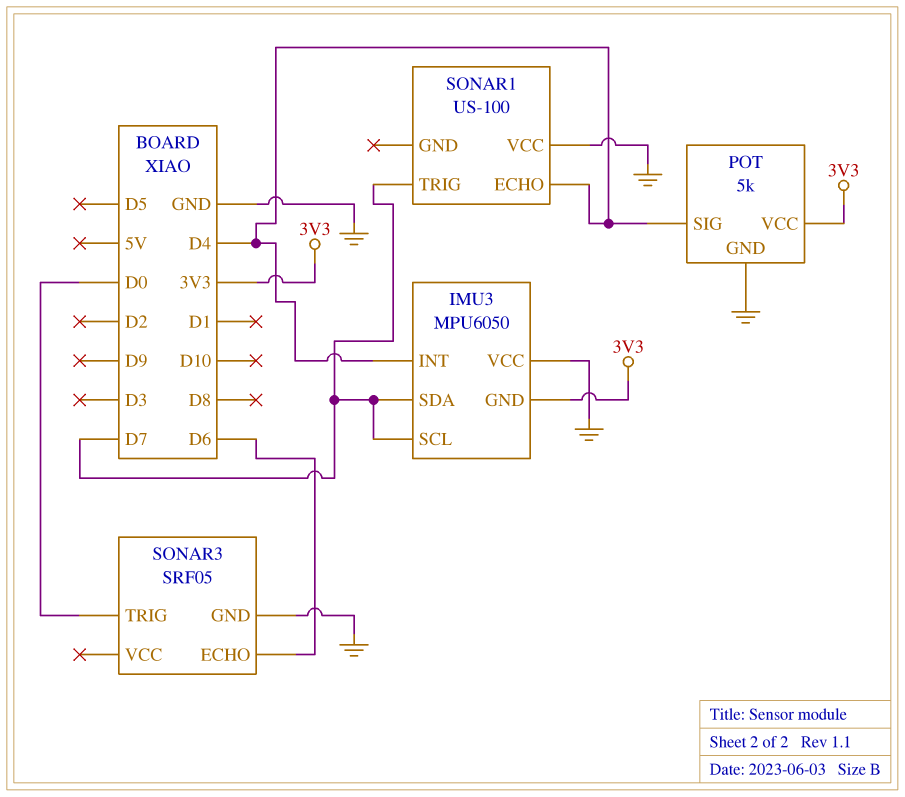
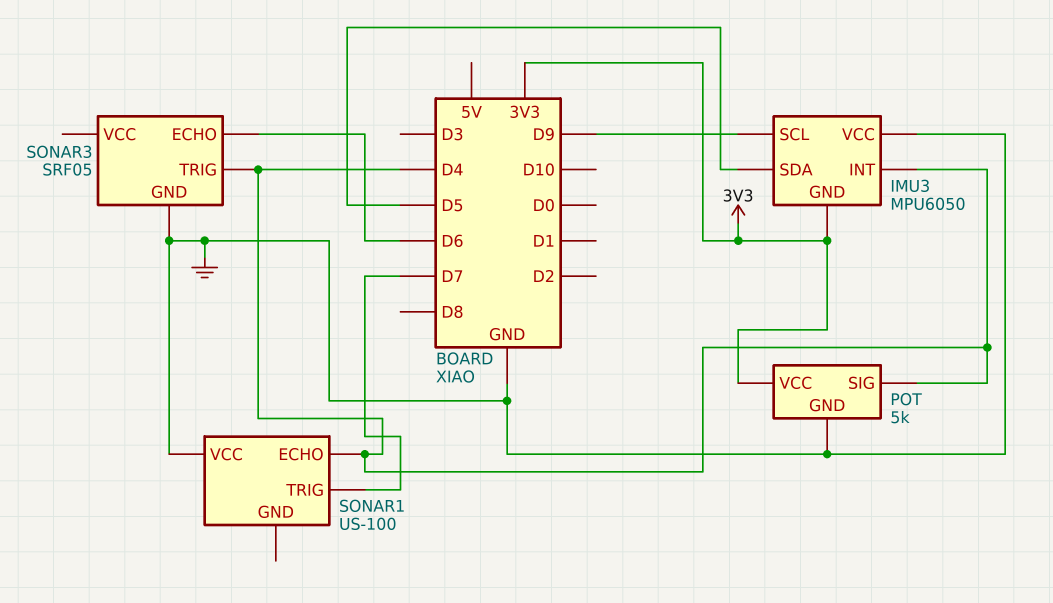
IMU3 pin SCL: D7 -> D9
IMU3 pin SDA: D7 -> D5
SONAR3 pin TRIG: D0 -> D4

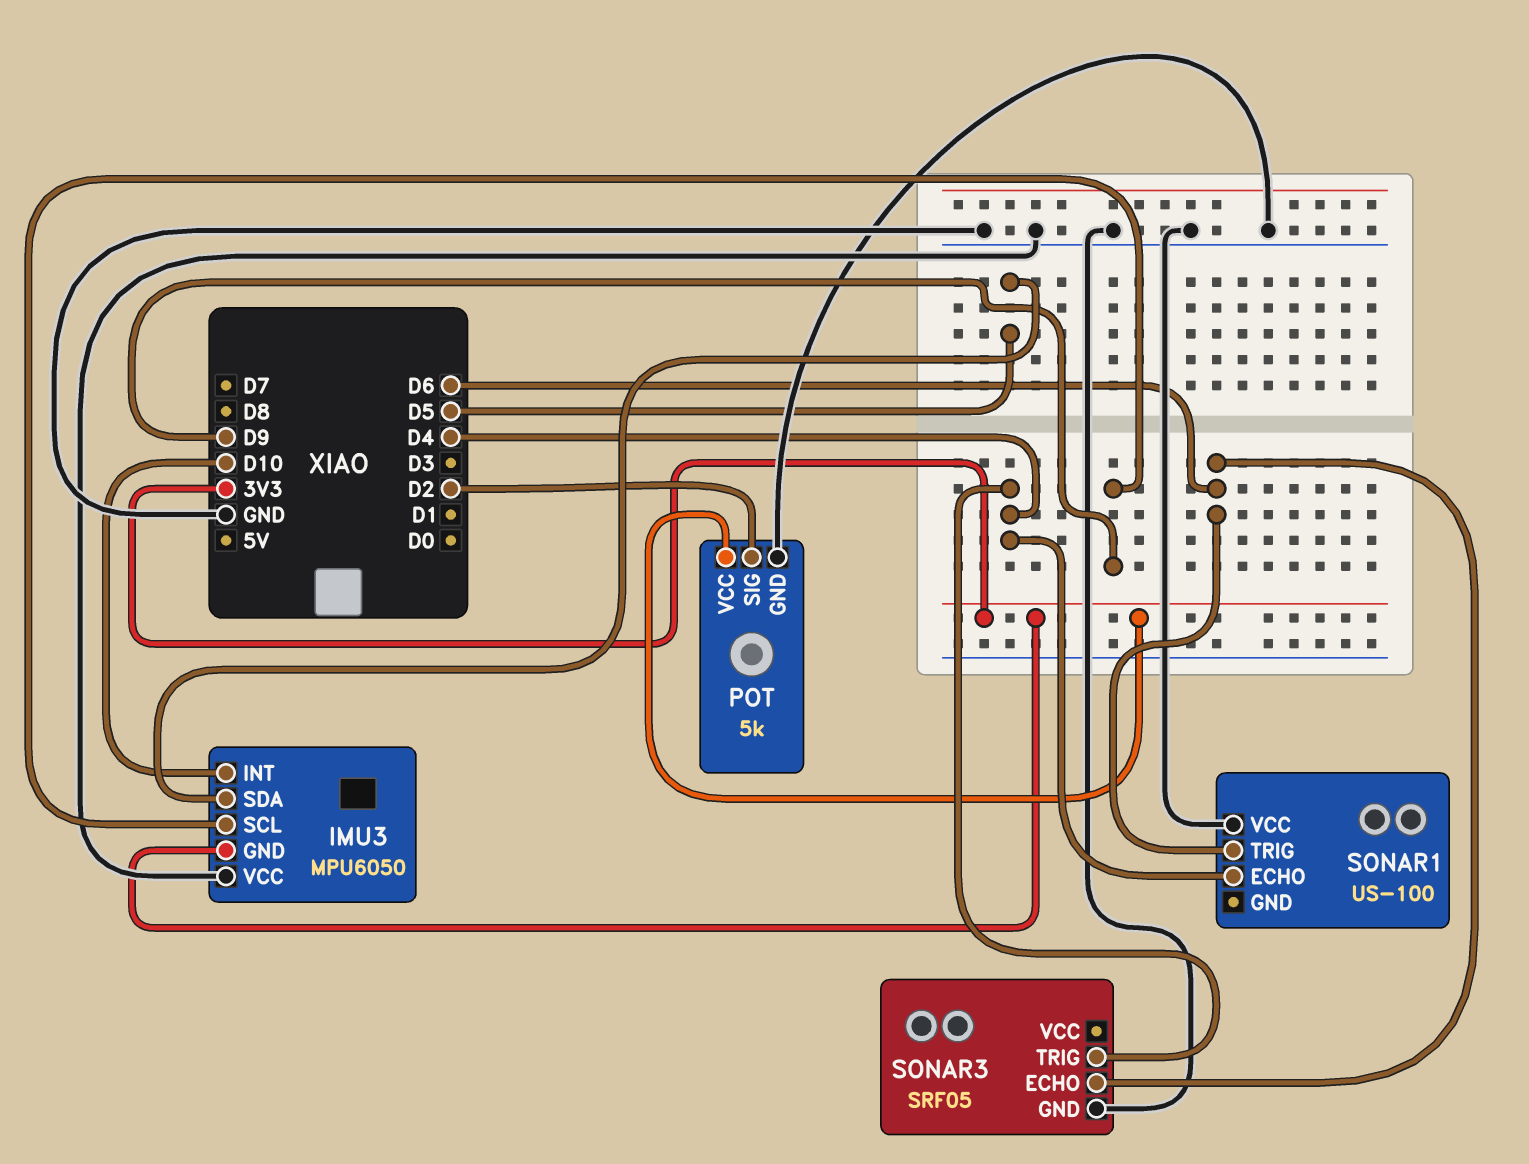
IMU3 pin INT: D4 -> D10
POT pin SIG: D4 -> D2
SONAR1 pin TRIG: D7 -> D6

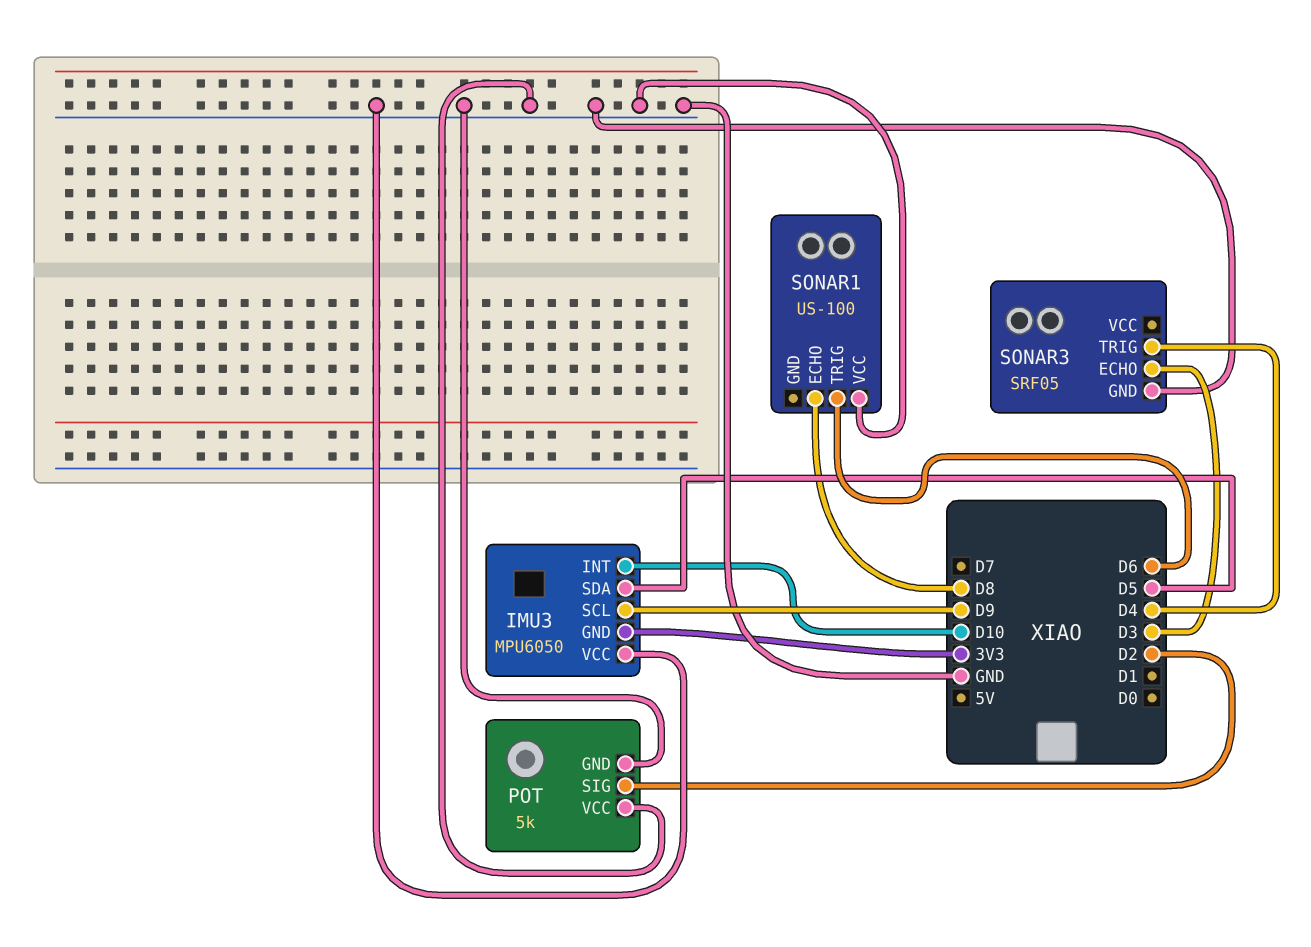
POT pin VCC: 3V3 -> GND
SONAR1 pin ECHO: D4 -> D8
SONAR3 pin ECHO: D6 -> D3

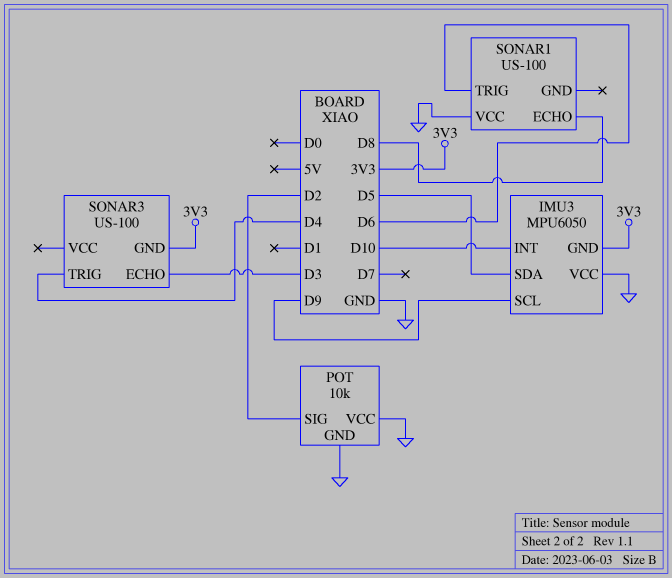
POT: 5k -> 10k
SONAR3: SRF05 -> US-100
SONAR3 pin GND: GND -> 3V3

